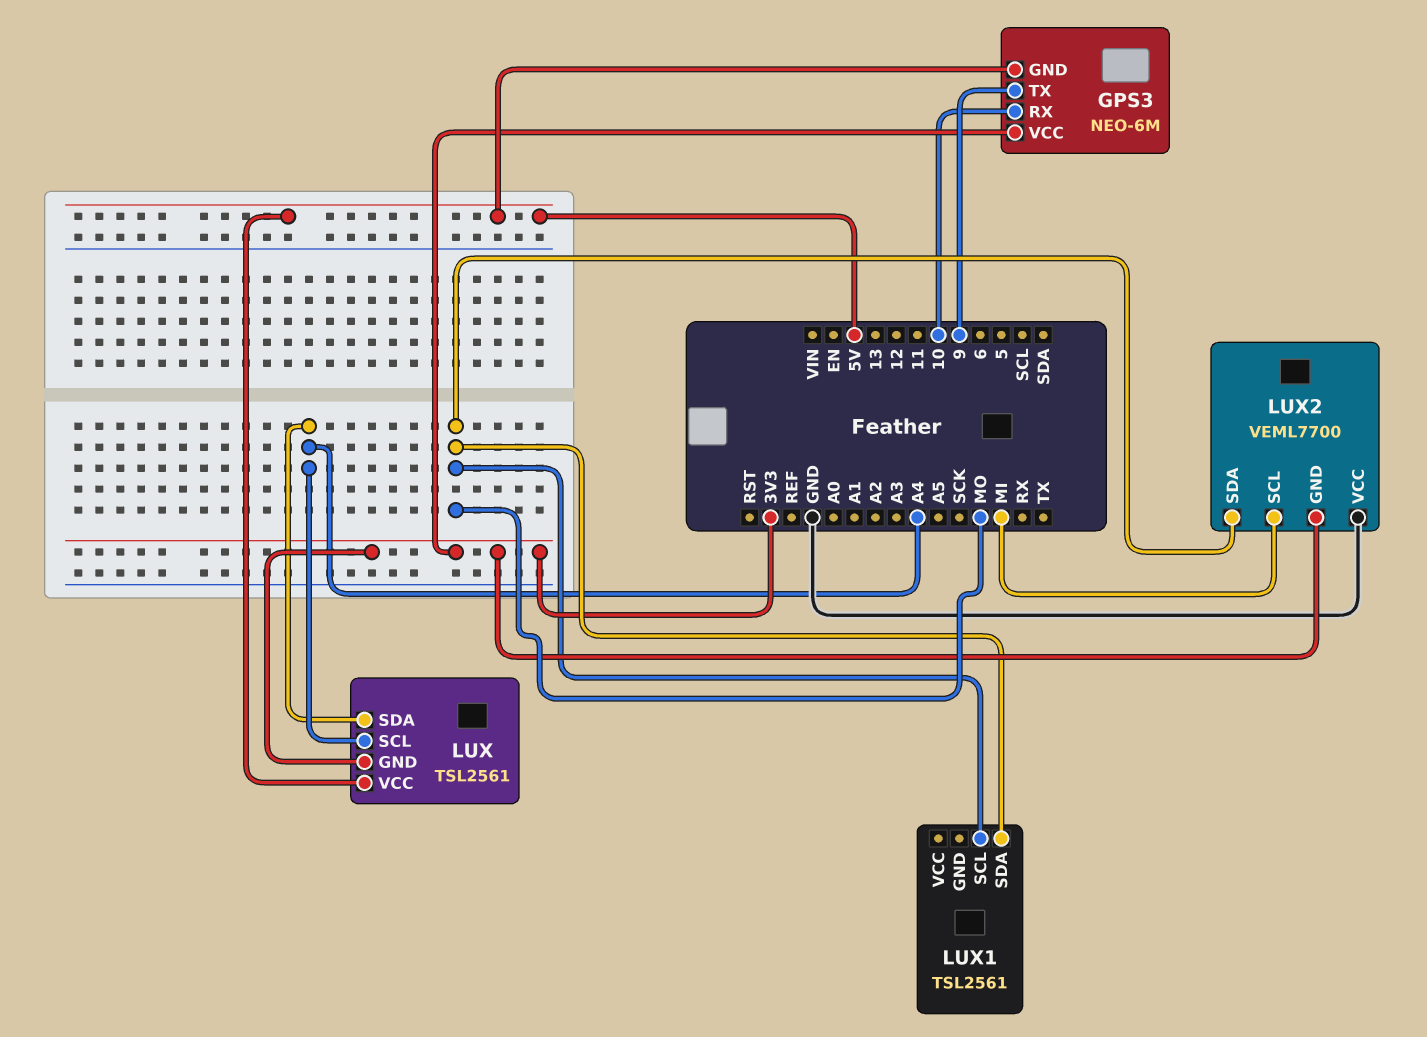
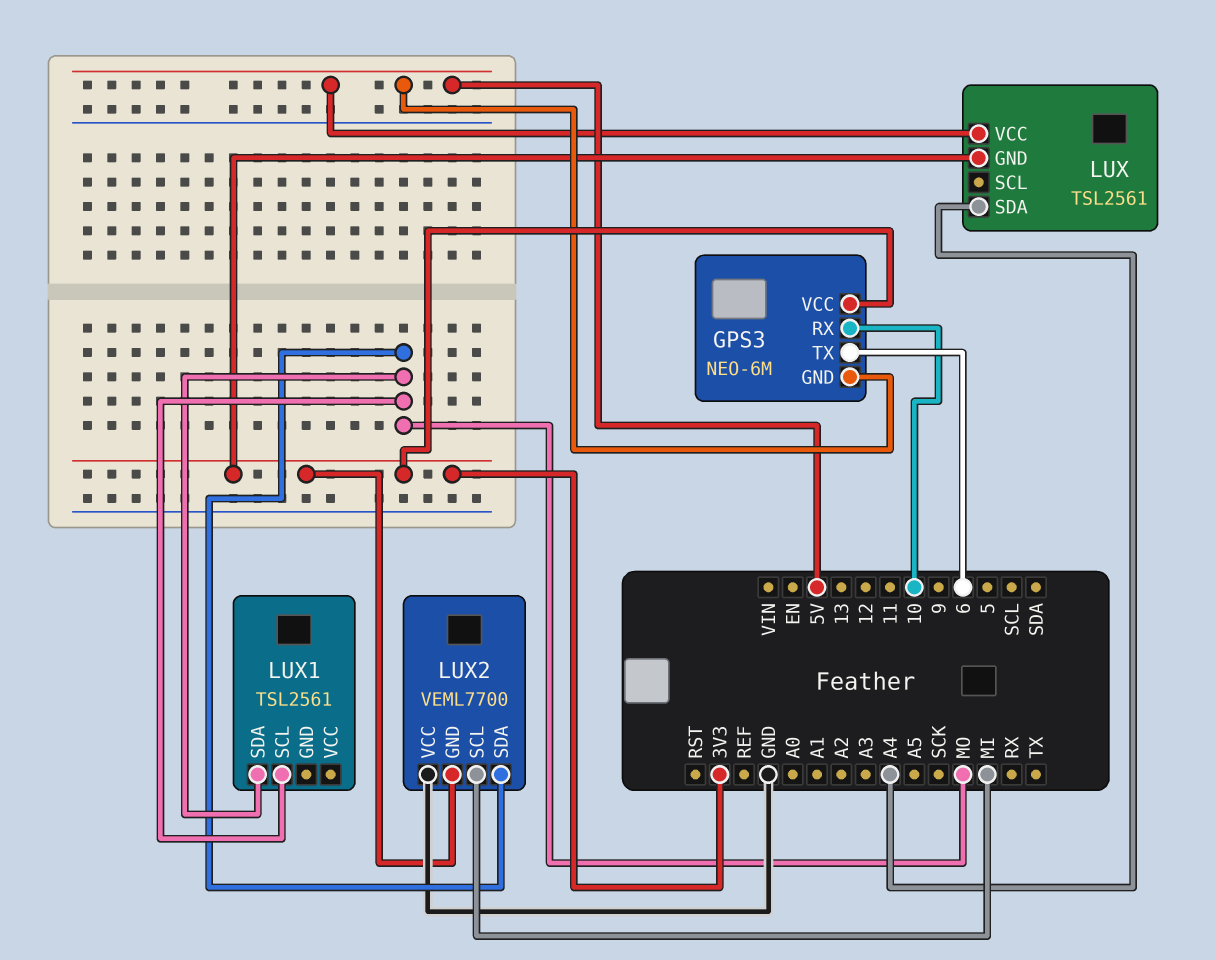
GPS3 pin TX: 9 -> 6
LUX pin SCL: A4 -> none

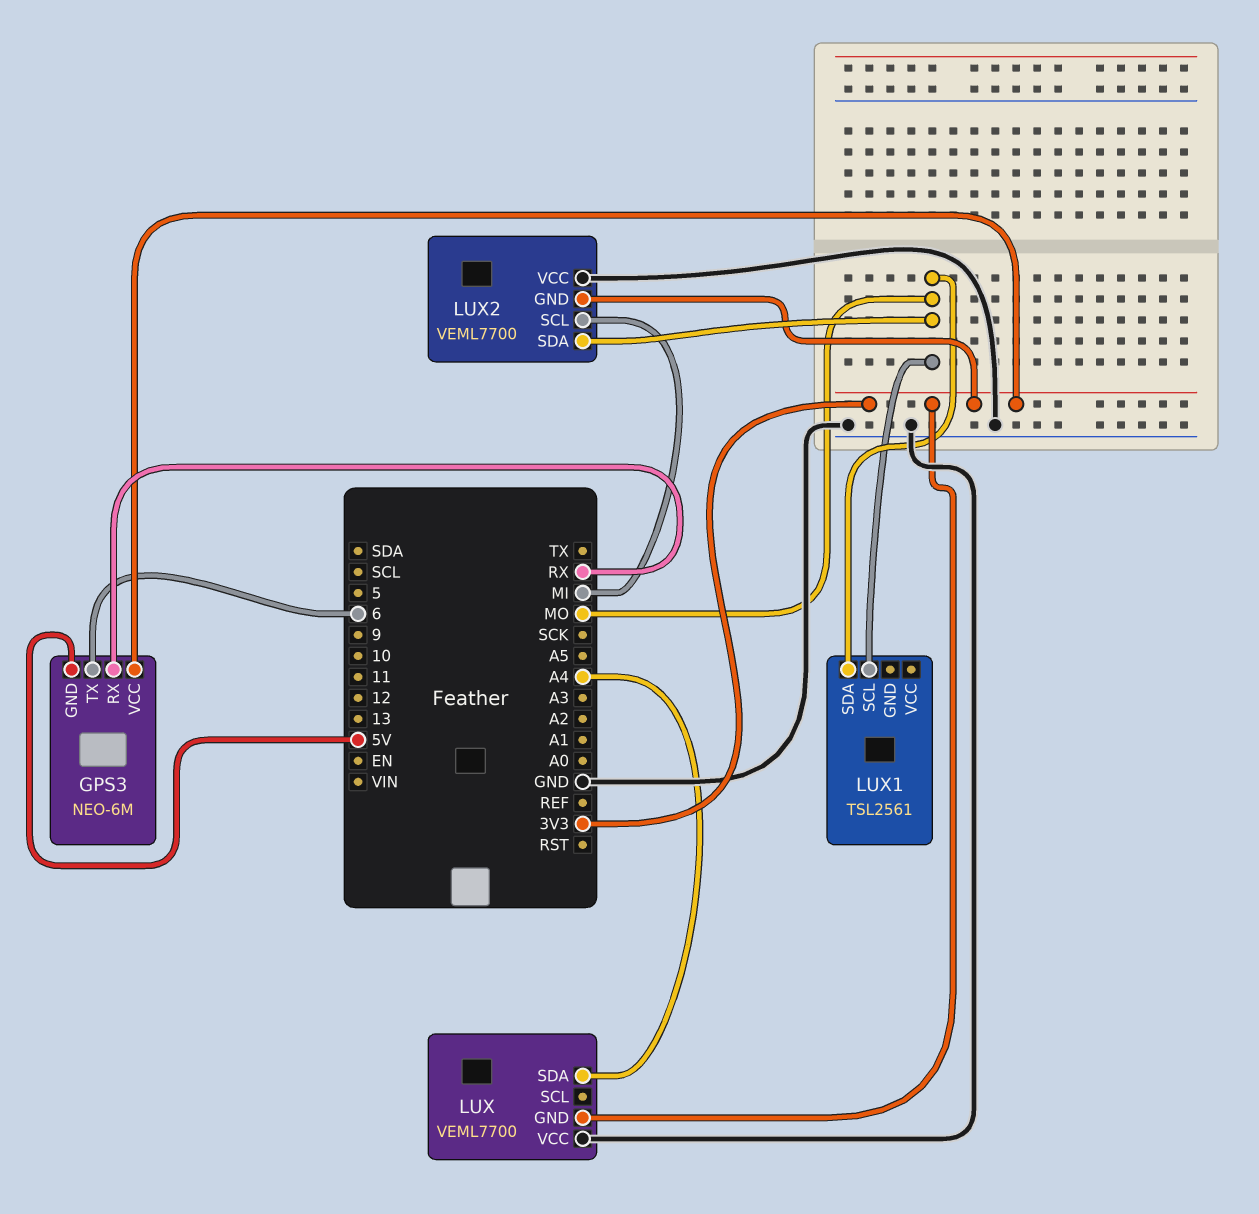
GPS3 pin RX: 10 -> RX
LUX: TSL2561 -> VEML7700
LUX pin VCC: 5V -> GND

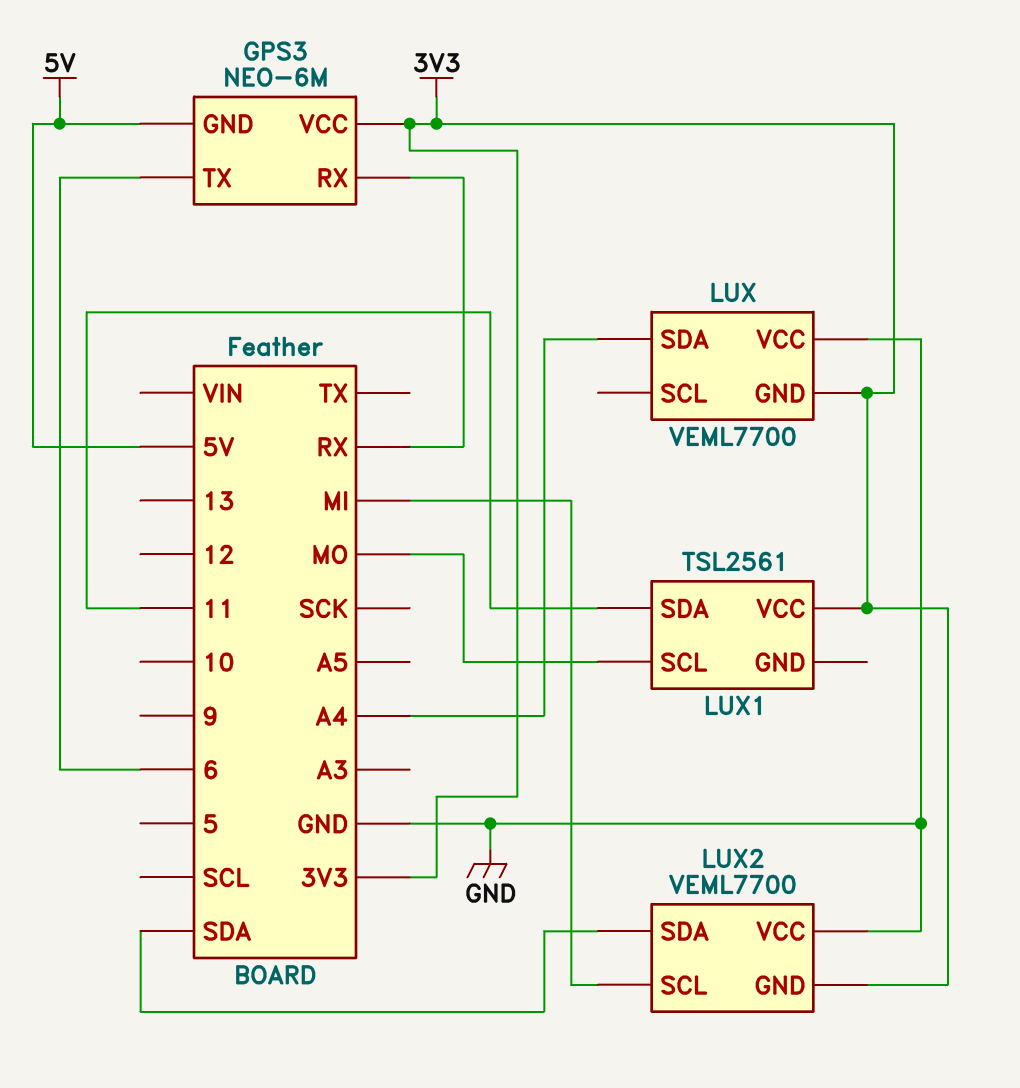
LUX1 pin SDA: MO -> 11
LUX1 pin VCC: none -> 3V3
LUX2 pin SDA: MO -> SDA

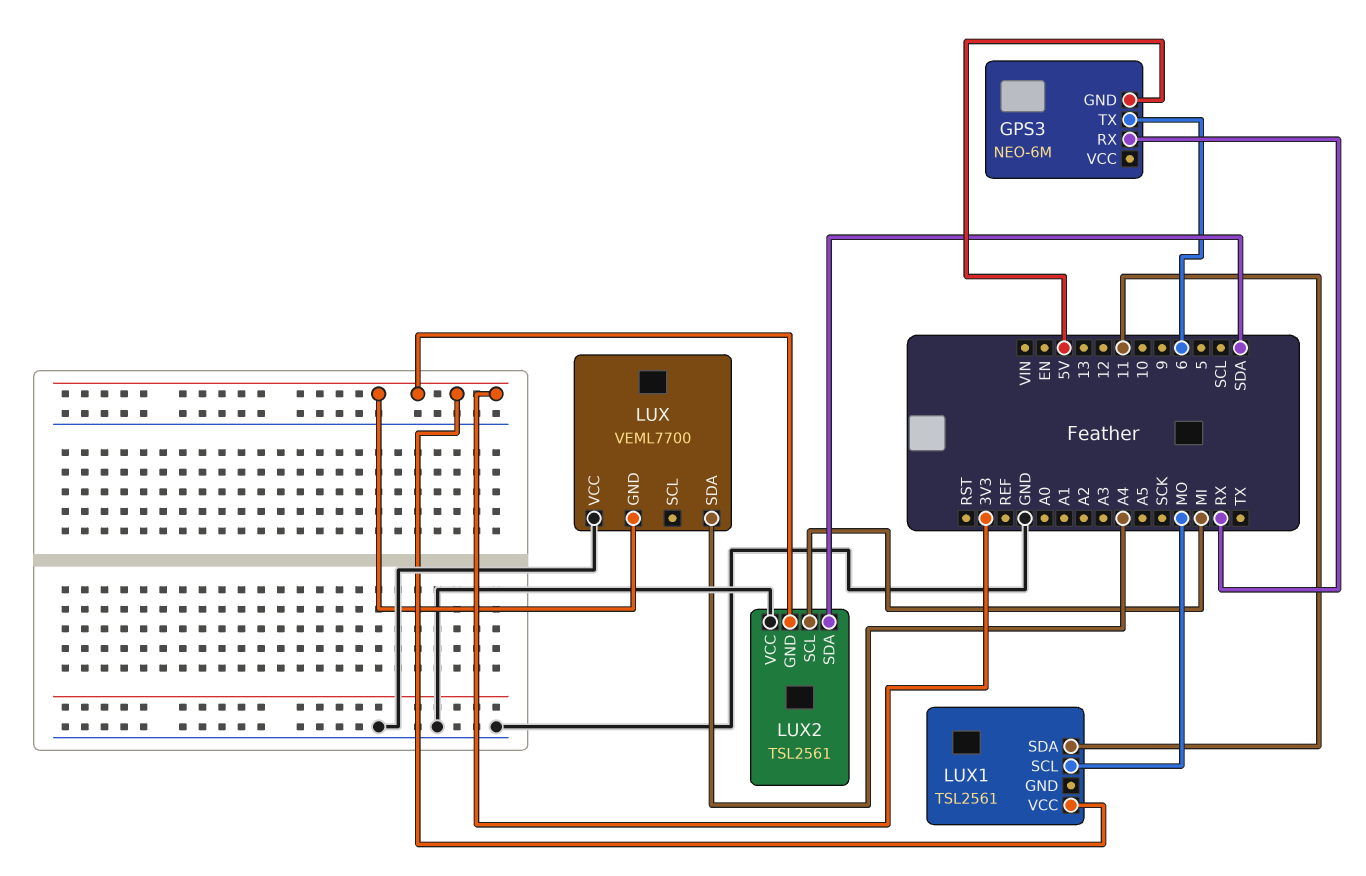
GPS3 pin VCC: 3V3 -> none
LUX2: VEML7700 -> TSL2561

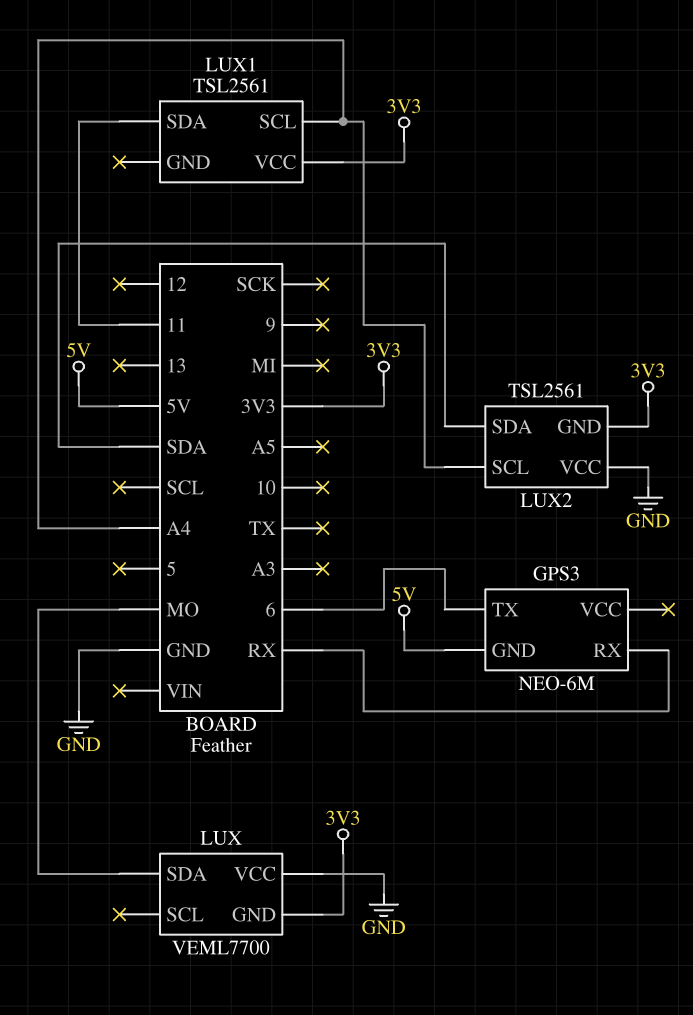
LUX pin SDA: A4 -> MO
LUX1 pin SCL: MO -> A4
LUX2 pin SCL: MI -> A4

